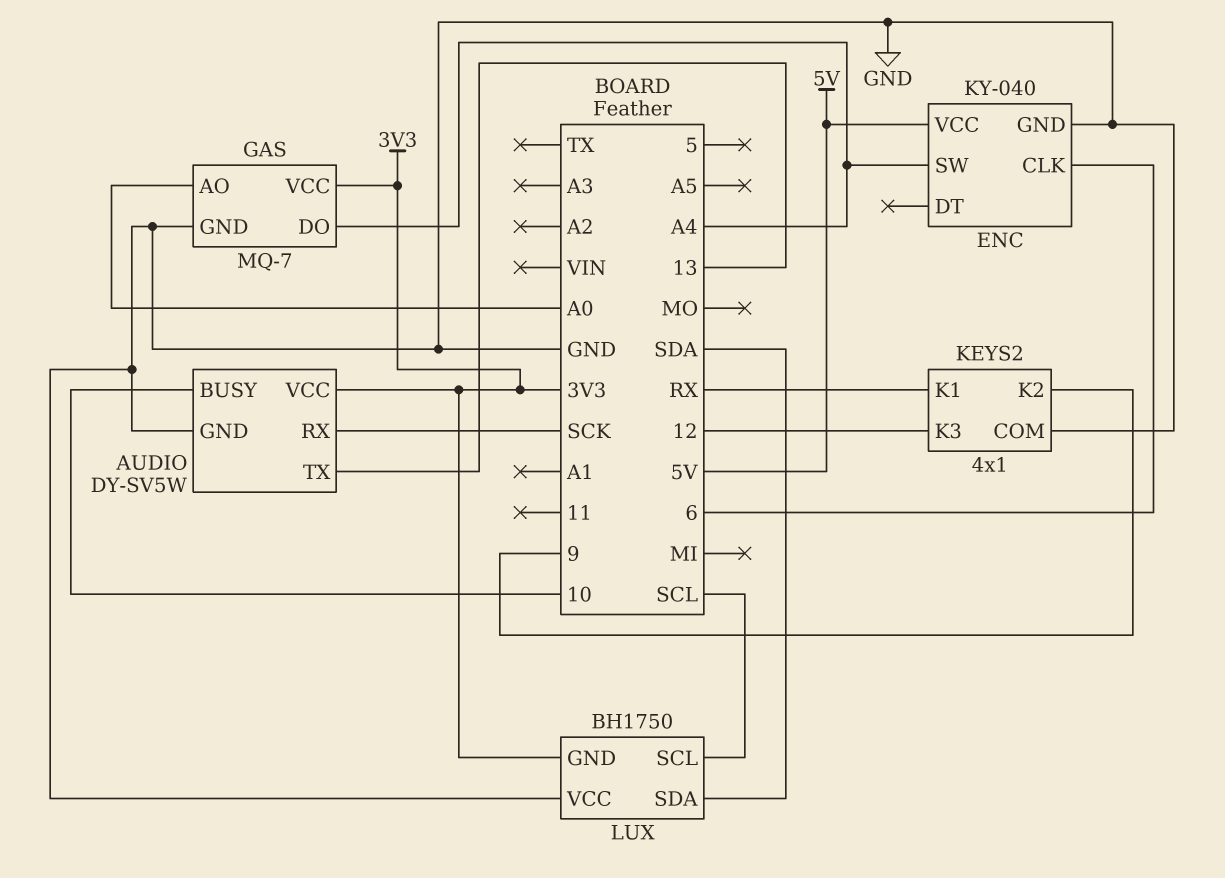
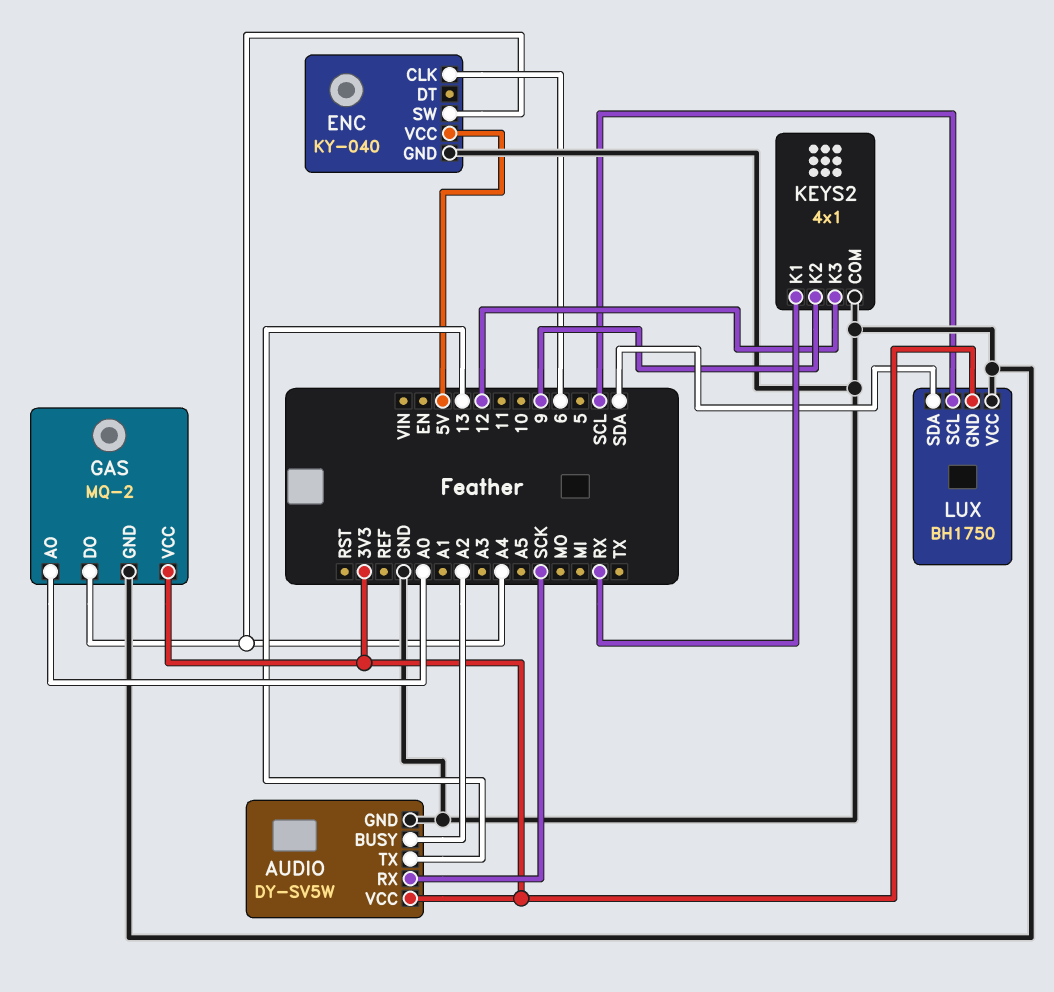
AUDIO pin BUSY: 10 -> A2
GAS: MQ-7 -> MQ-2

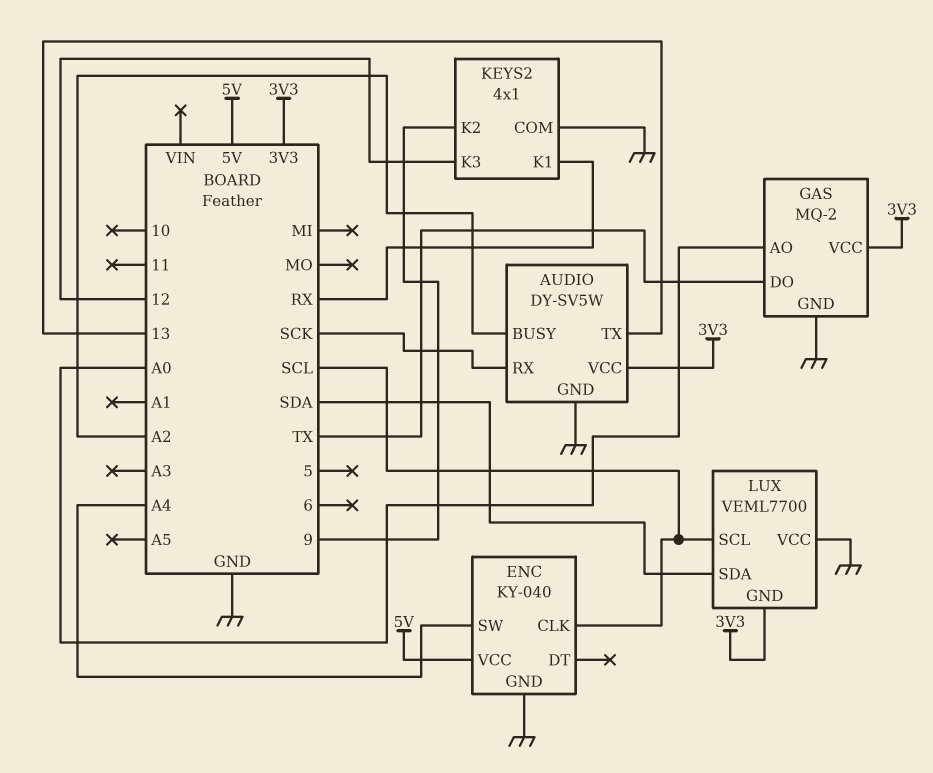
ENC pin CLK: 6 -> SCL
GAS pin DO: A4 -> TX
LUX: BH1750 -> VEML7700

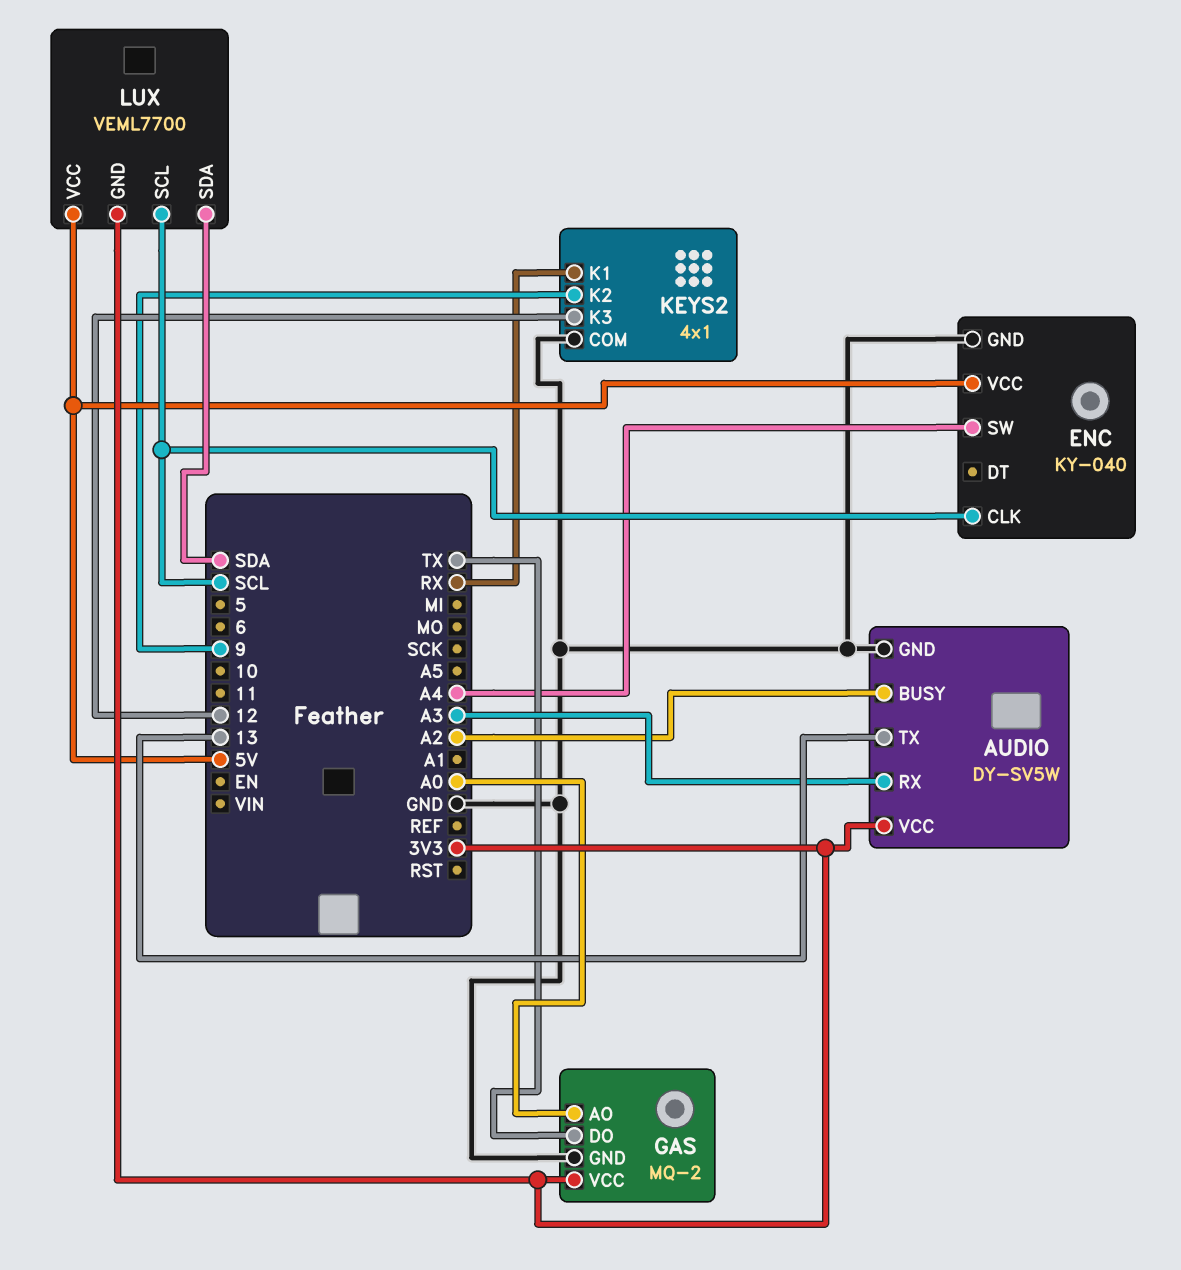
AUDIO pin RX: SCK -> A3
LUX pin VCC: GND -> 5V

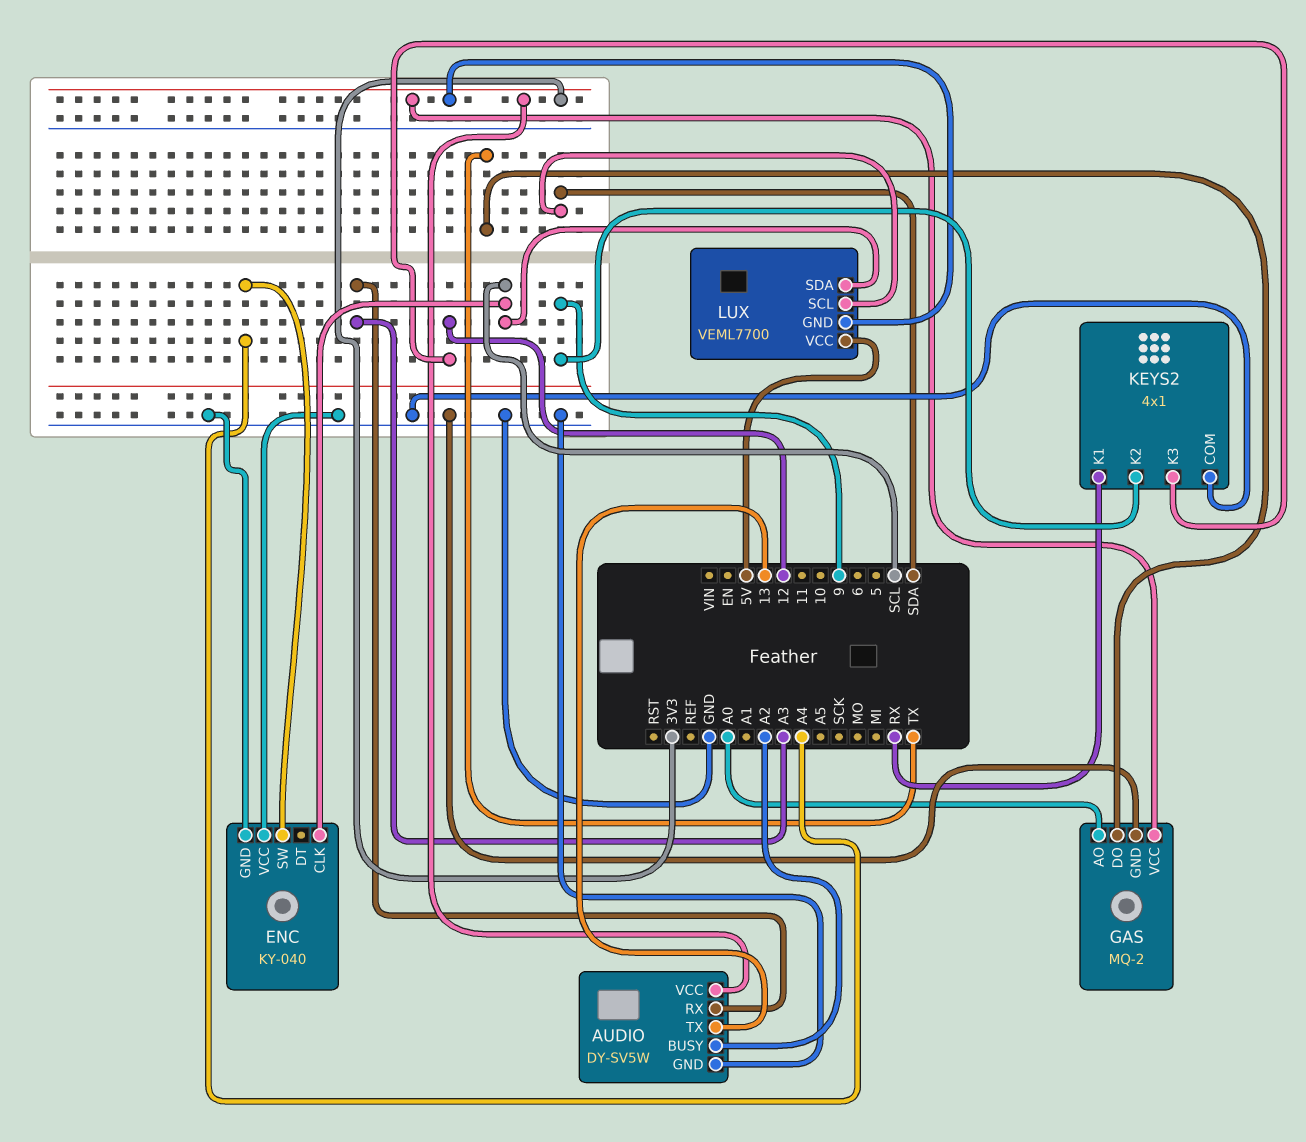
ENC pin VCC: 5V -> GND
LUX pin SCL: SCL -> SDA
LUX pin SDA: SDA -> SCL

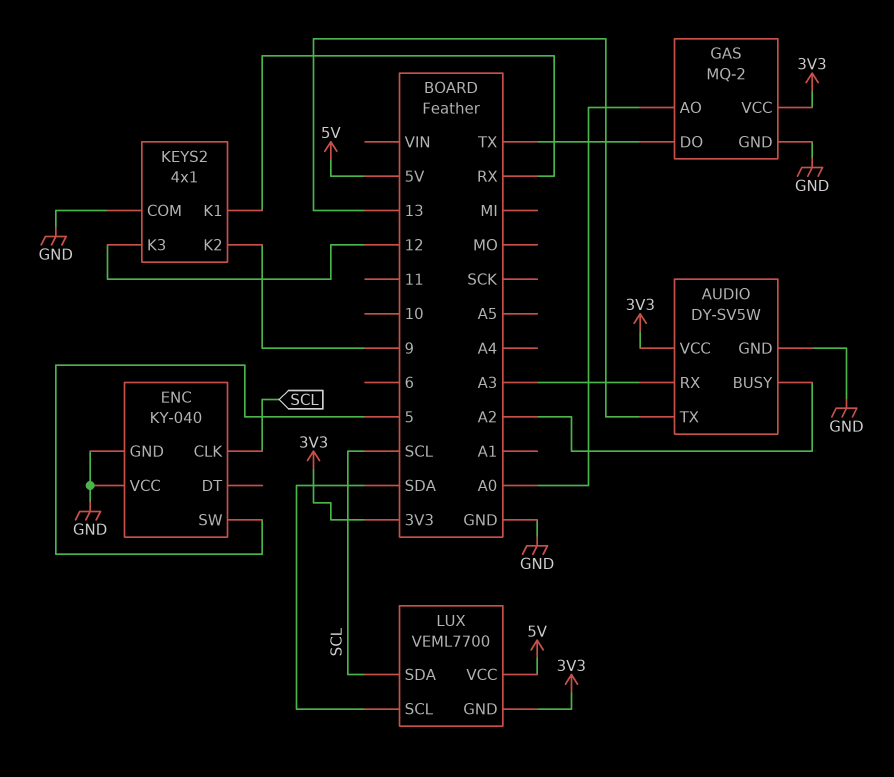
ENC pin SW: A4 -> 5

